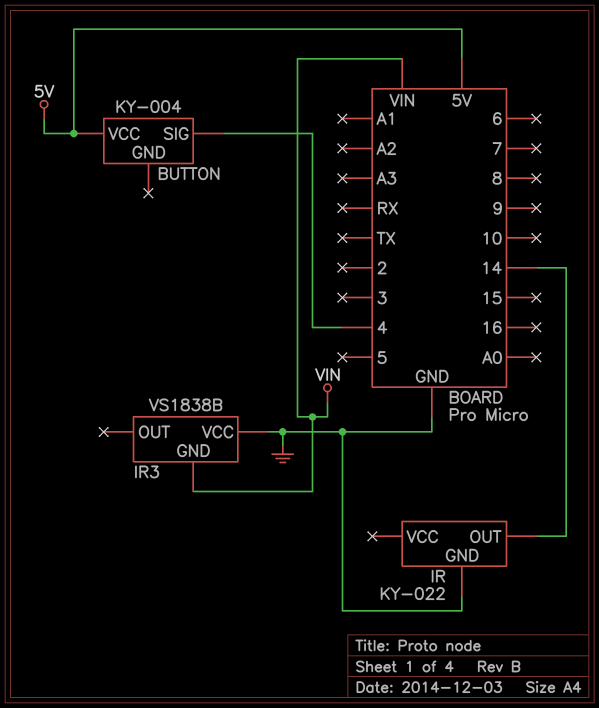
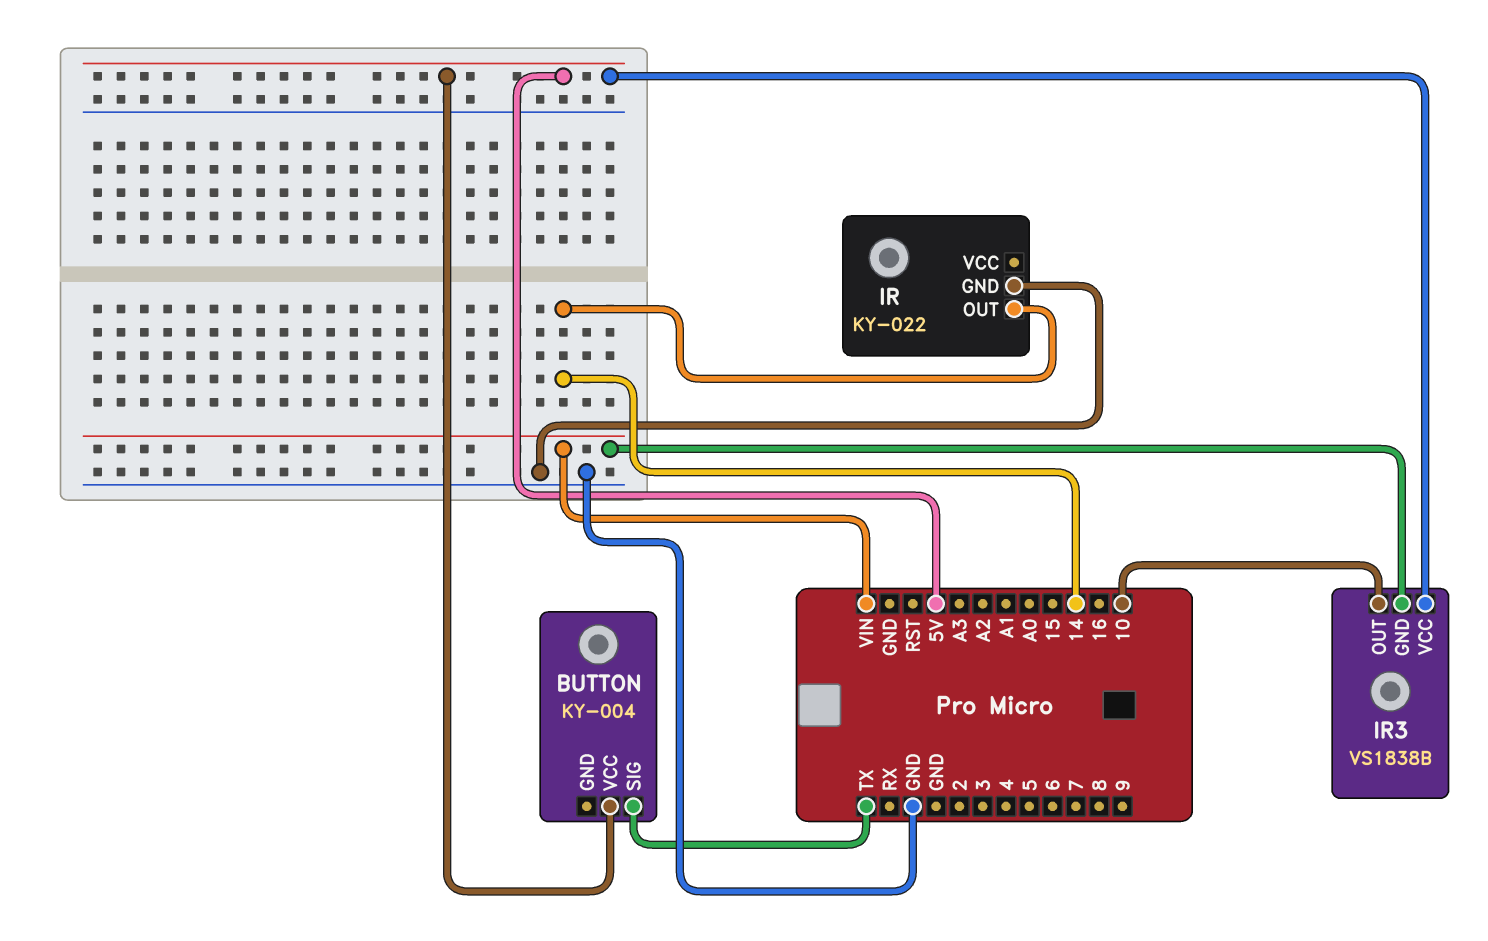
BUTTON pin SIG: 4 -> TX
IR3 pin OUT: none -> 10
IR3 pin VCC: GND -> 5V

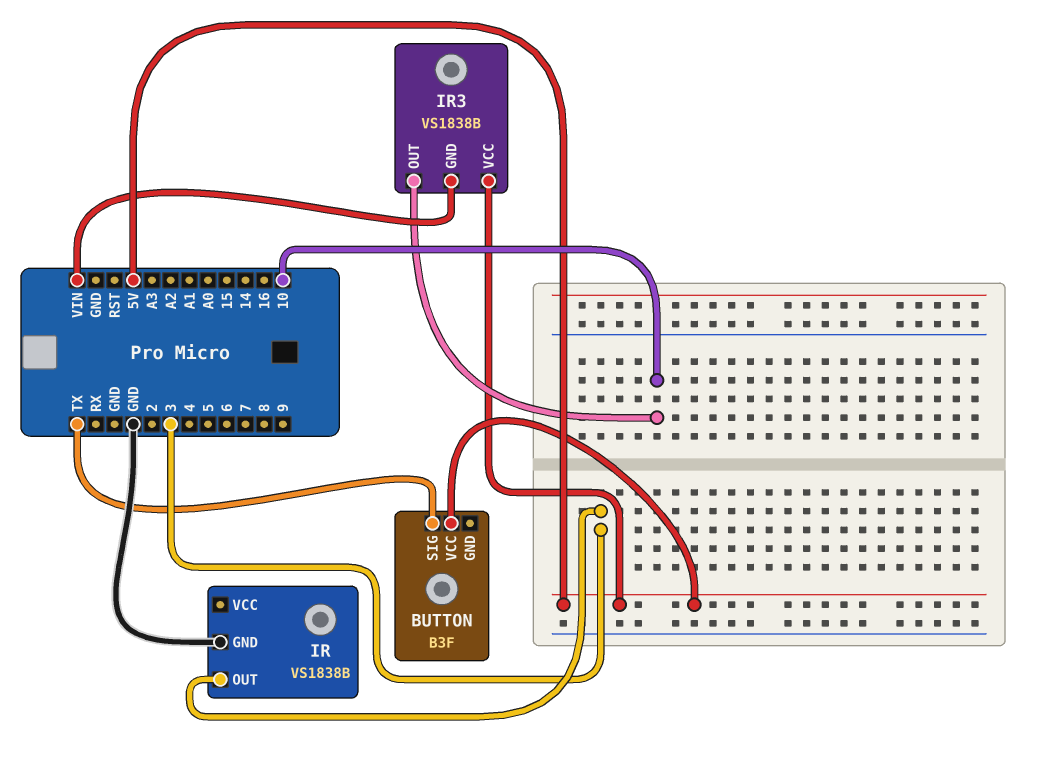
BUTTON: KY-004 -> B3F
IR: KY-022 -> VS1838B
IR pin OUT: 14 -> 3

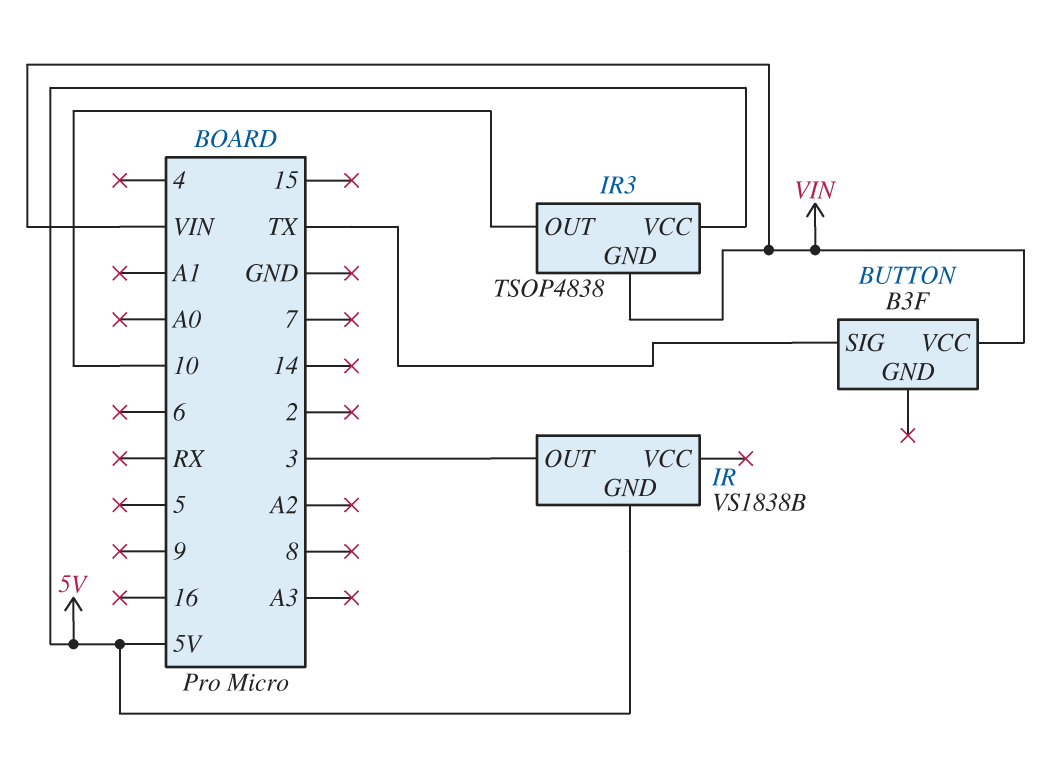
BUTTON pin VCC: 5V -> VIN
IR pin GND: GND -> 5V
IR3: VS1838B -> TSOP4838

